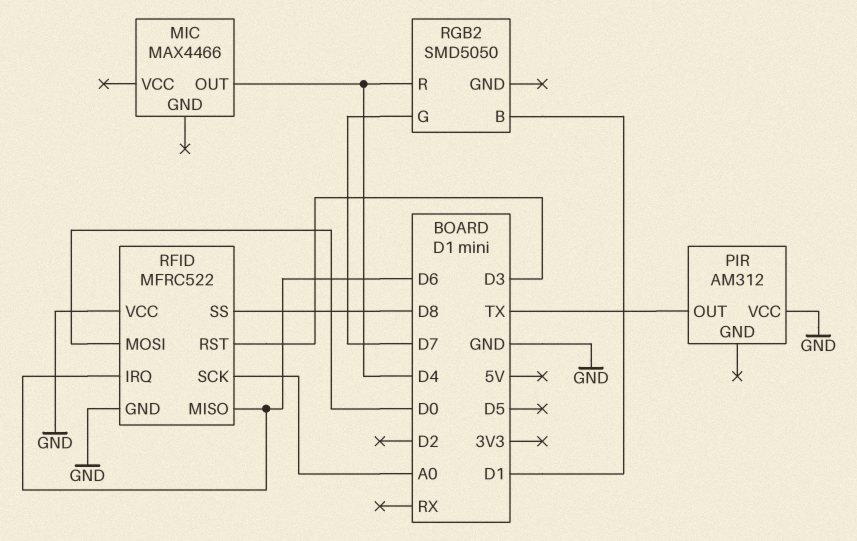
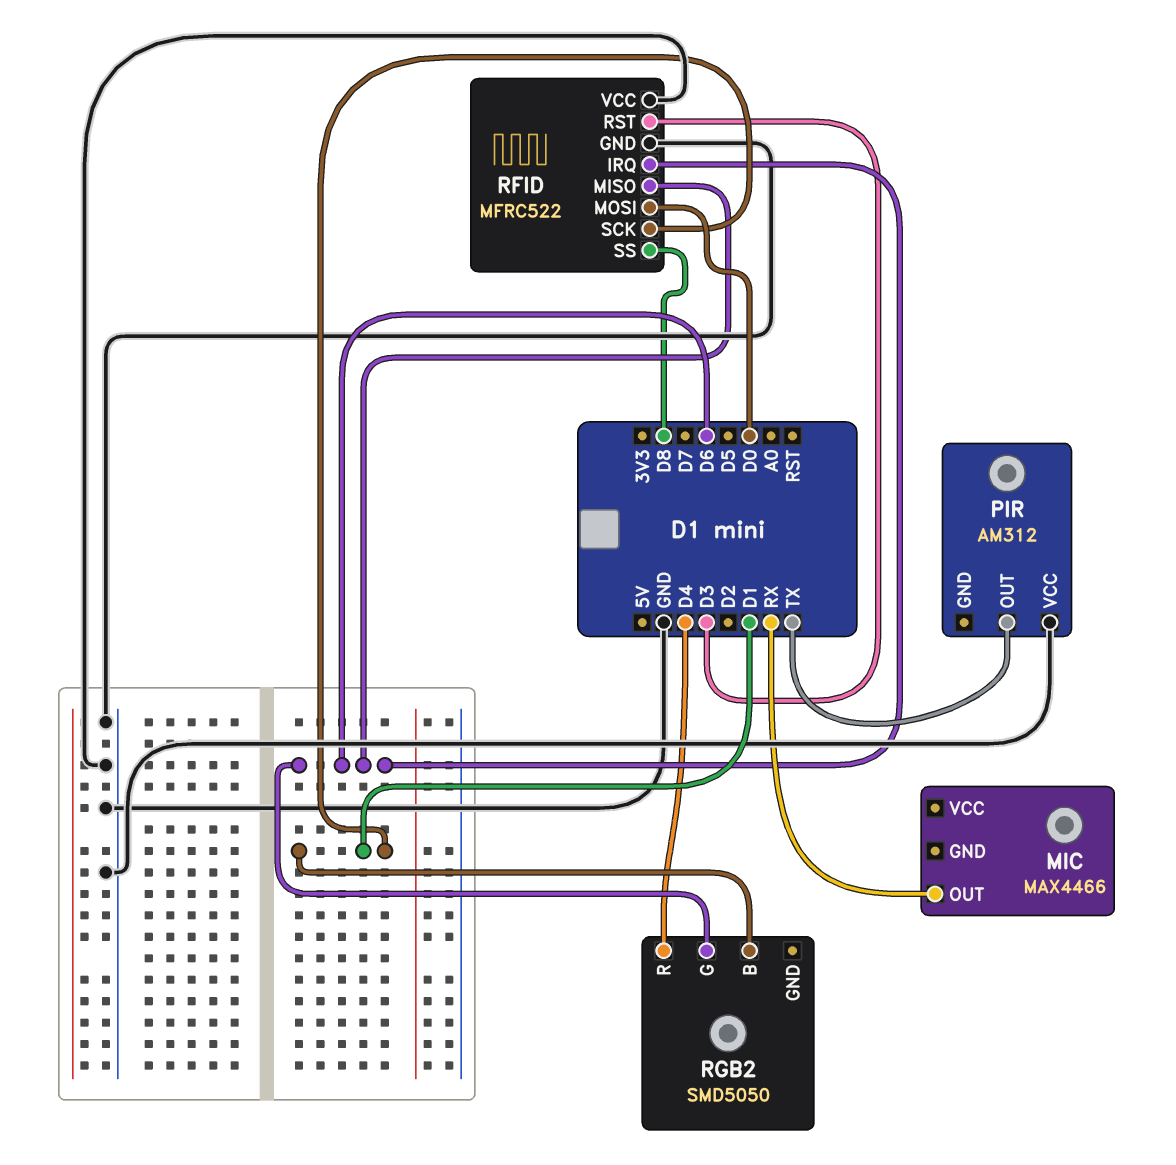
MIC pin OUT: D4 -> RX
RFID pin SCK: A0 -> D1
RGB2 pin G: D7 -> D6

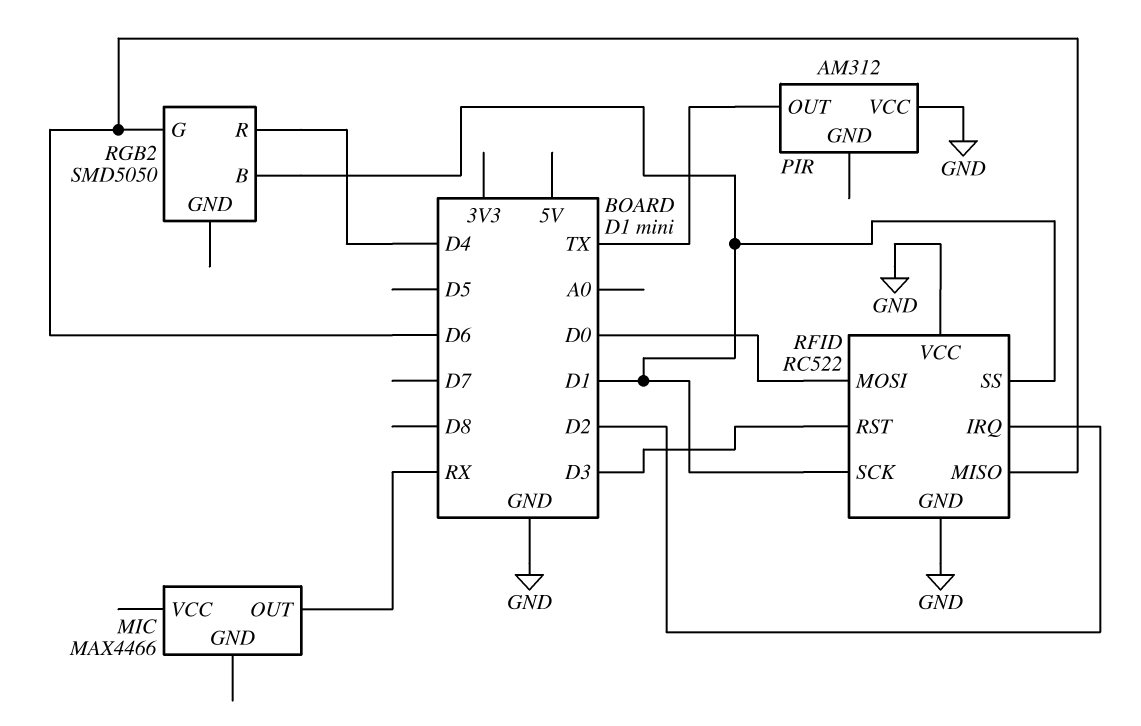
RFID: MFRC522 -> RC522
RFID pin IRQ: D6 -> D2
RFID pin SS: D8 -> D1

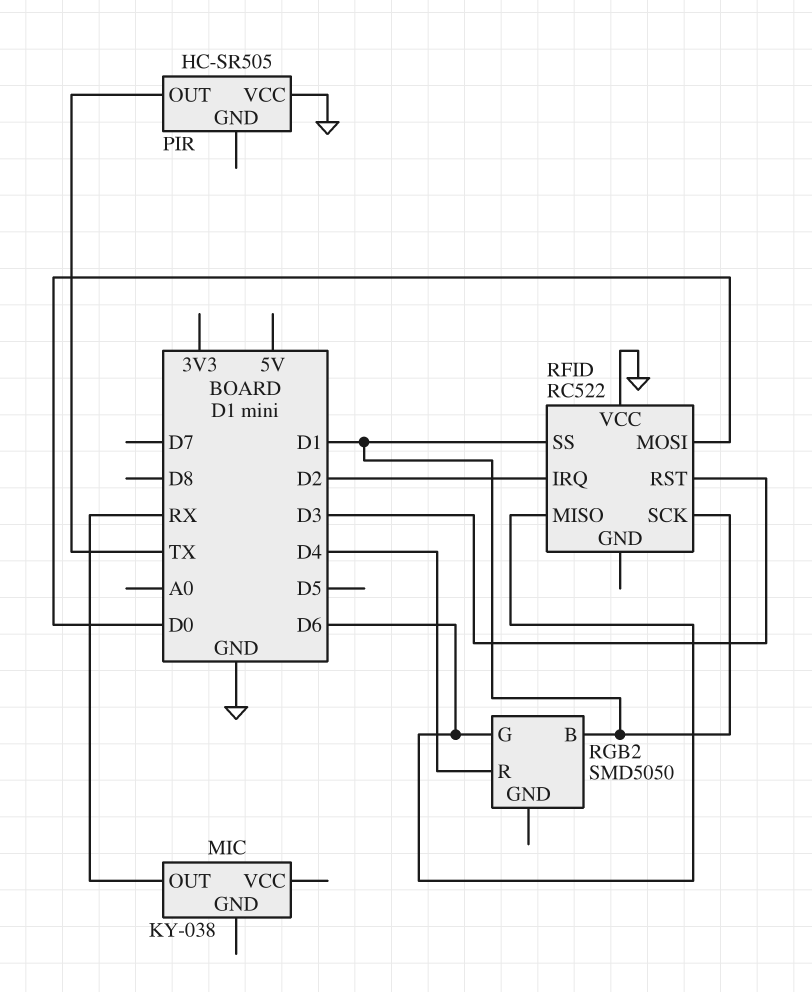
MIC: MAX4466 -> KY-038
PIR: AM312 -> HC-SR505
RFID pin GND: GND -> none

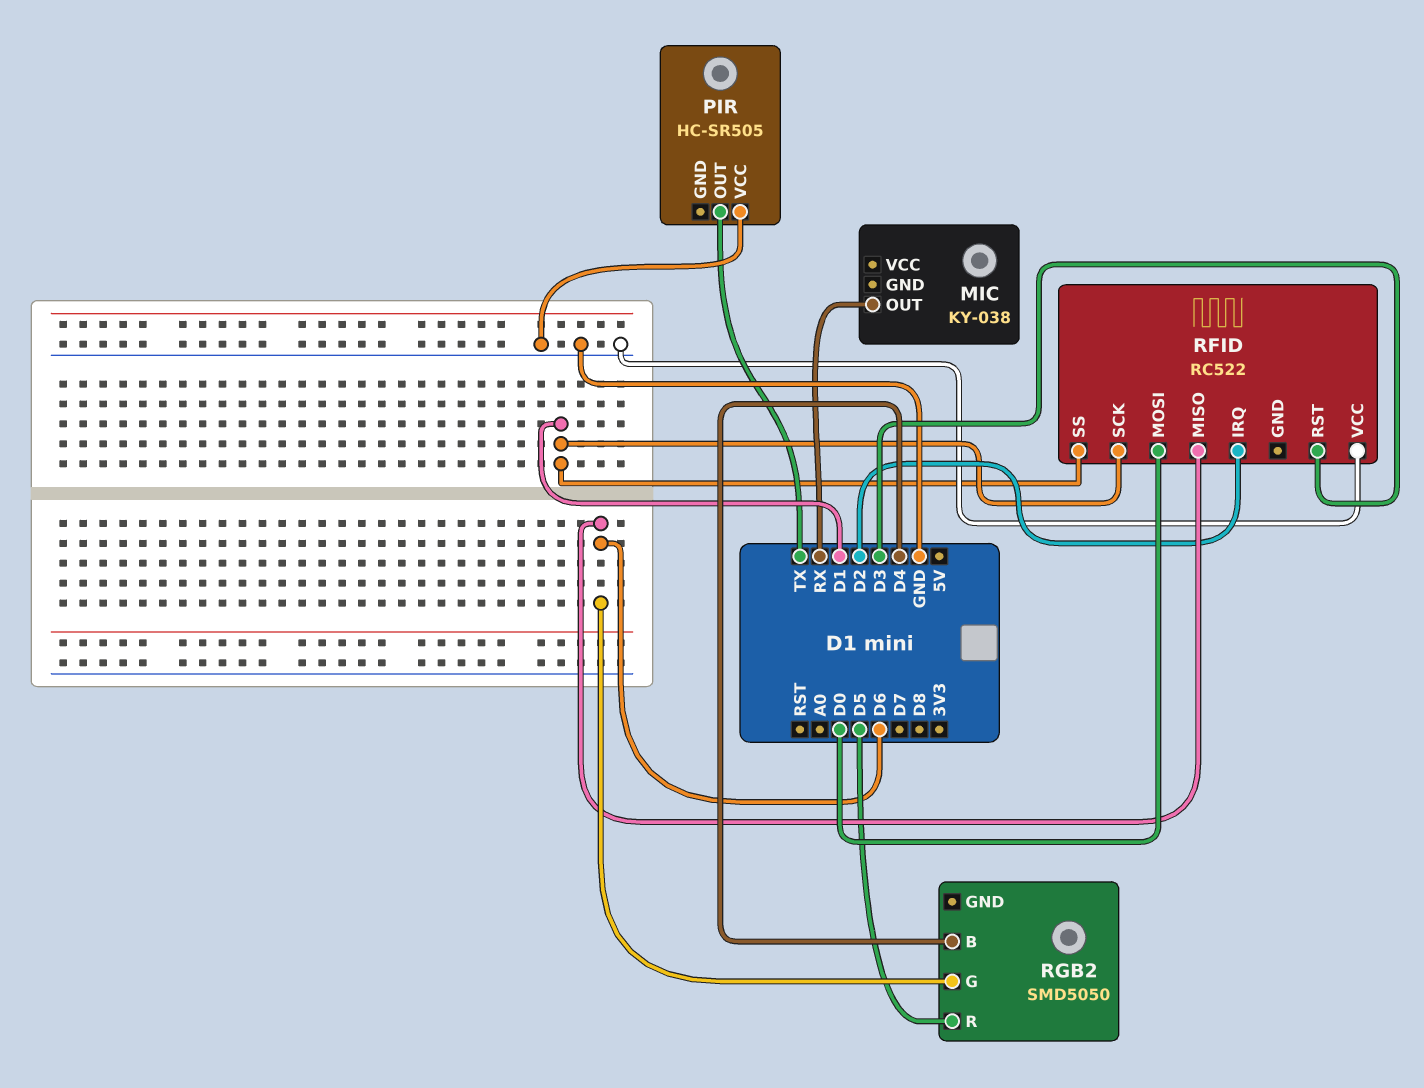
RGB2 pin B: D1 -> D4
RGB2 pin R: D4 -> D5

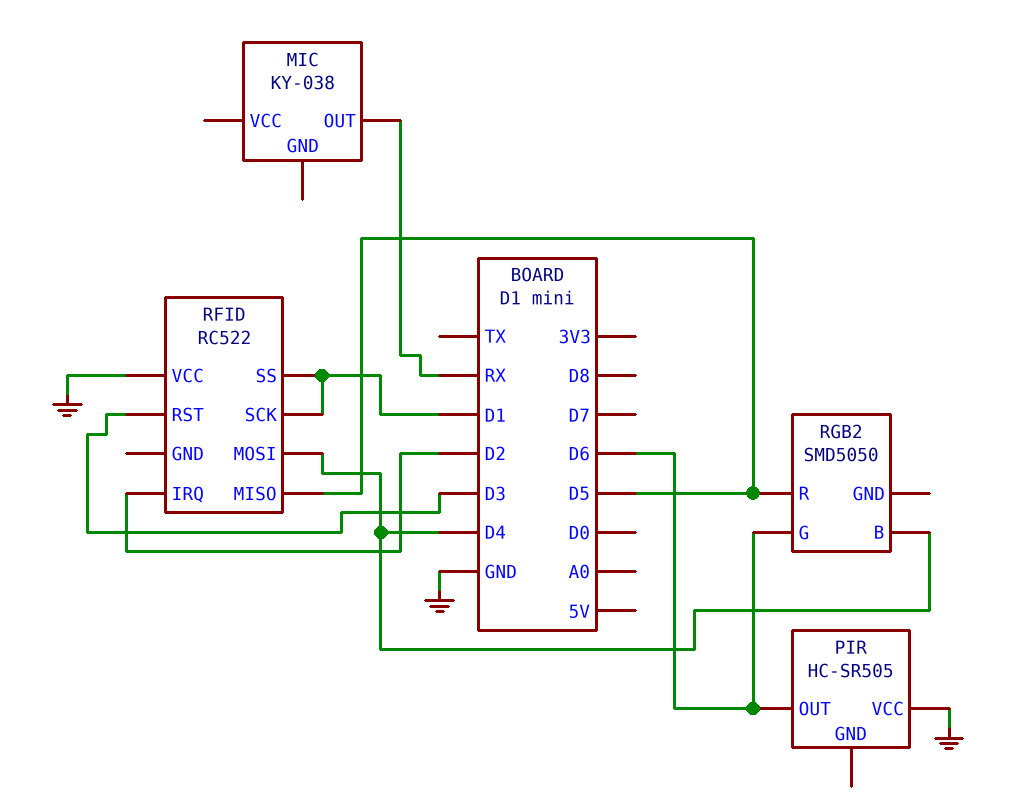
PIR pin OUT: TX -> D6
RFID pin MISO: D6 -> D5
RFID pin MOSI: D0 -> D4

